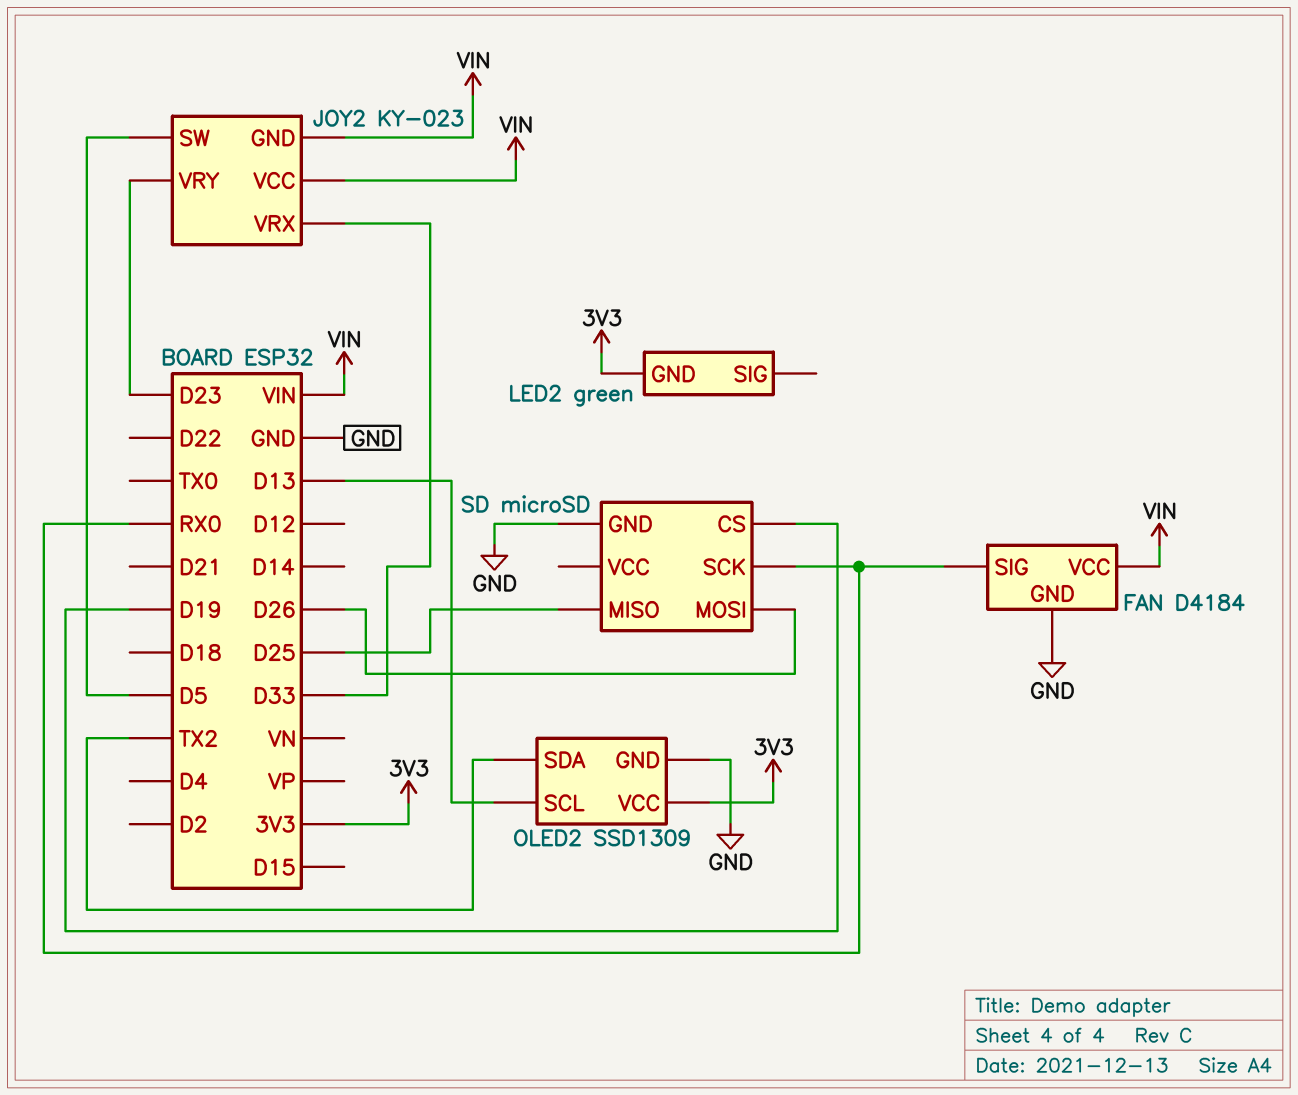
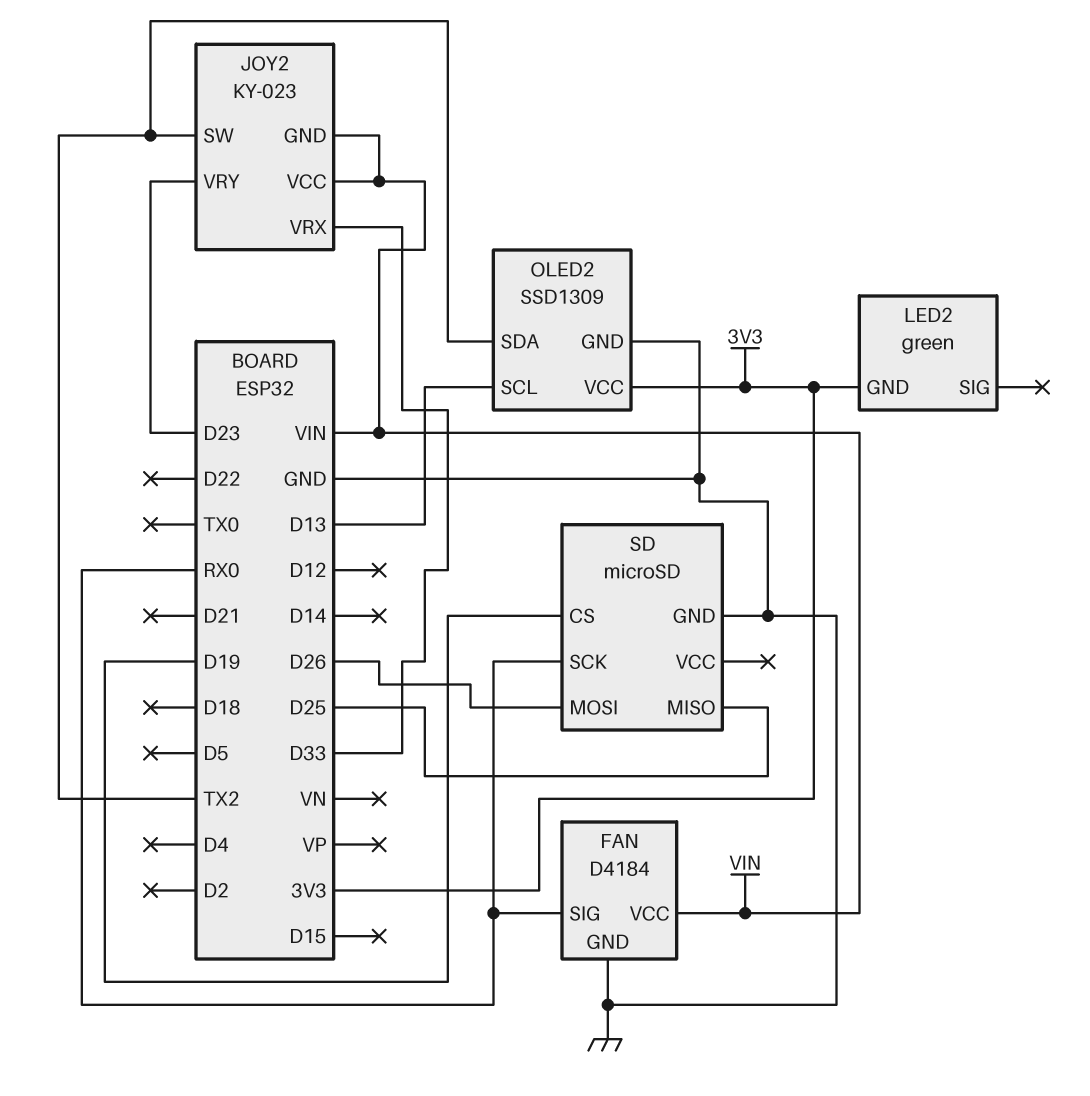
JOY2 pin SW: D5 -> TX2

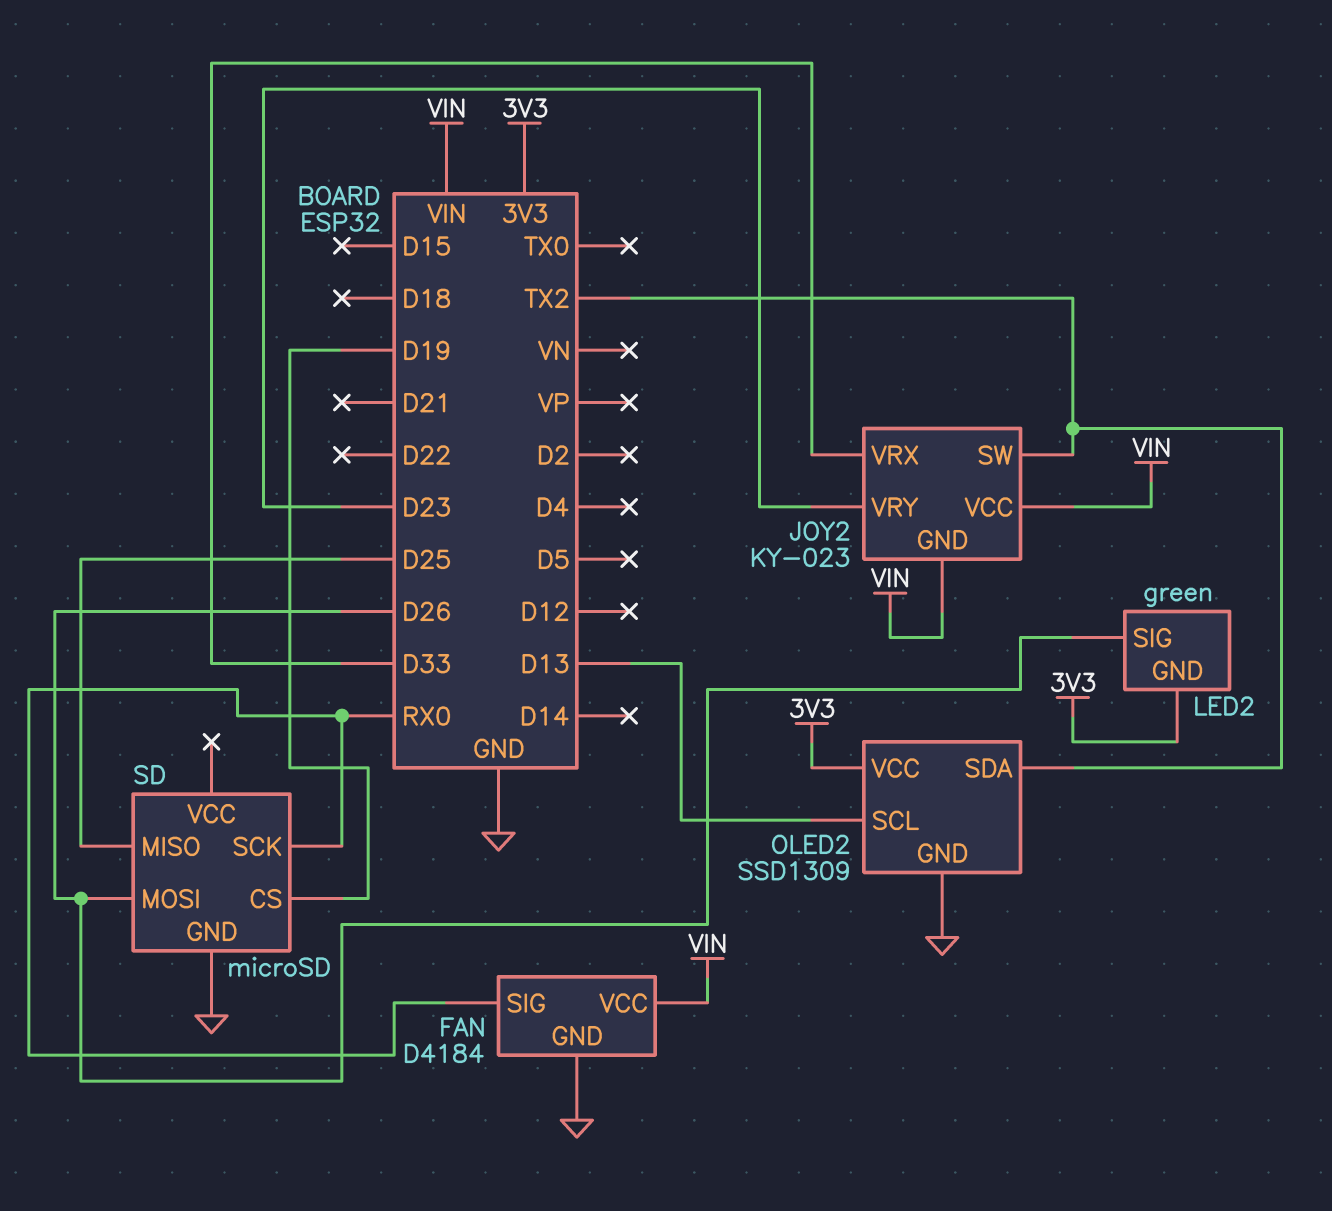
LED2 pin SIG: none -> D26

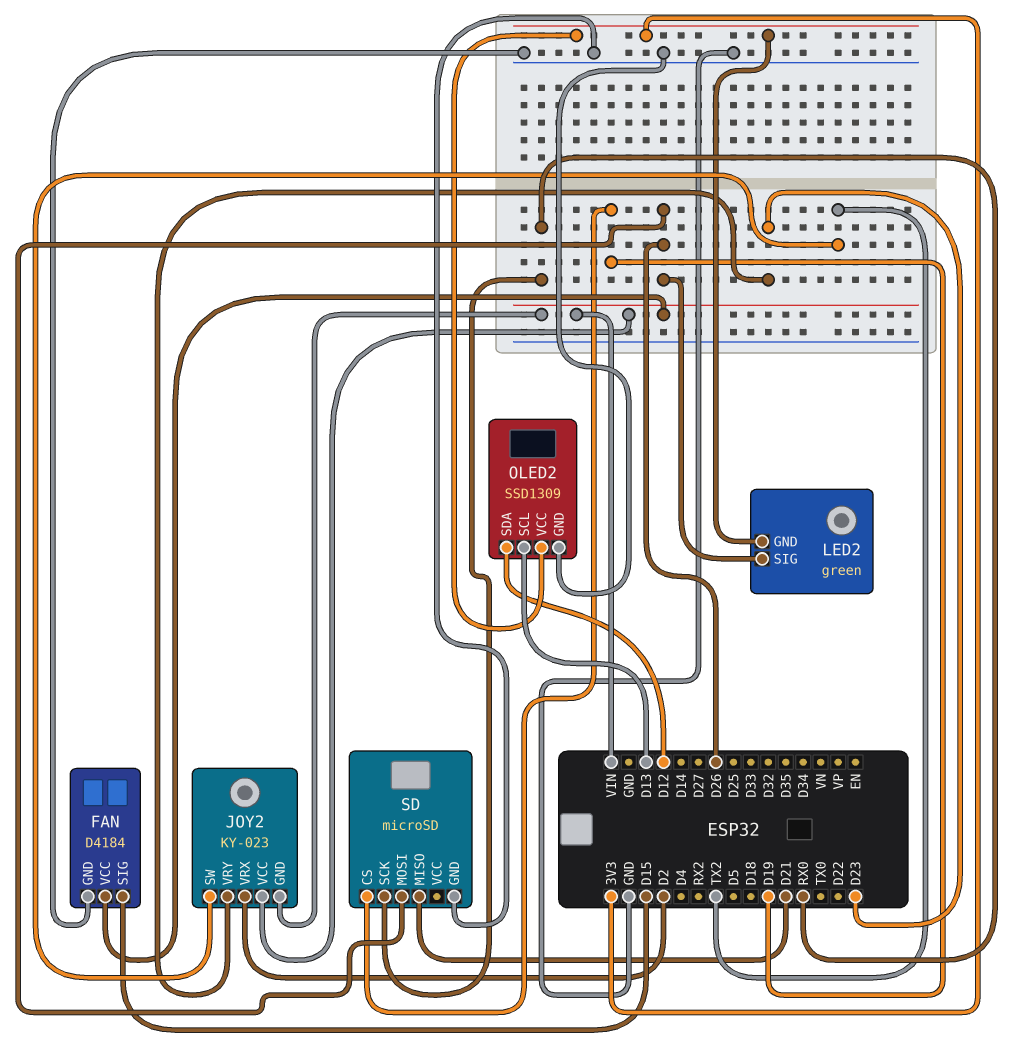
FAN pin SIG: RX0 -> D15
JOY2 pin VRX: D33 -> D2
OLED2 pin SDA: TX2 -> D12
SD pin MISO: D25 -> D21

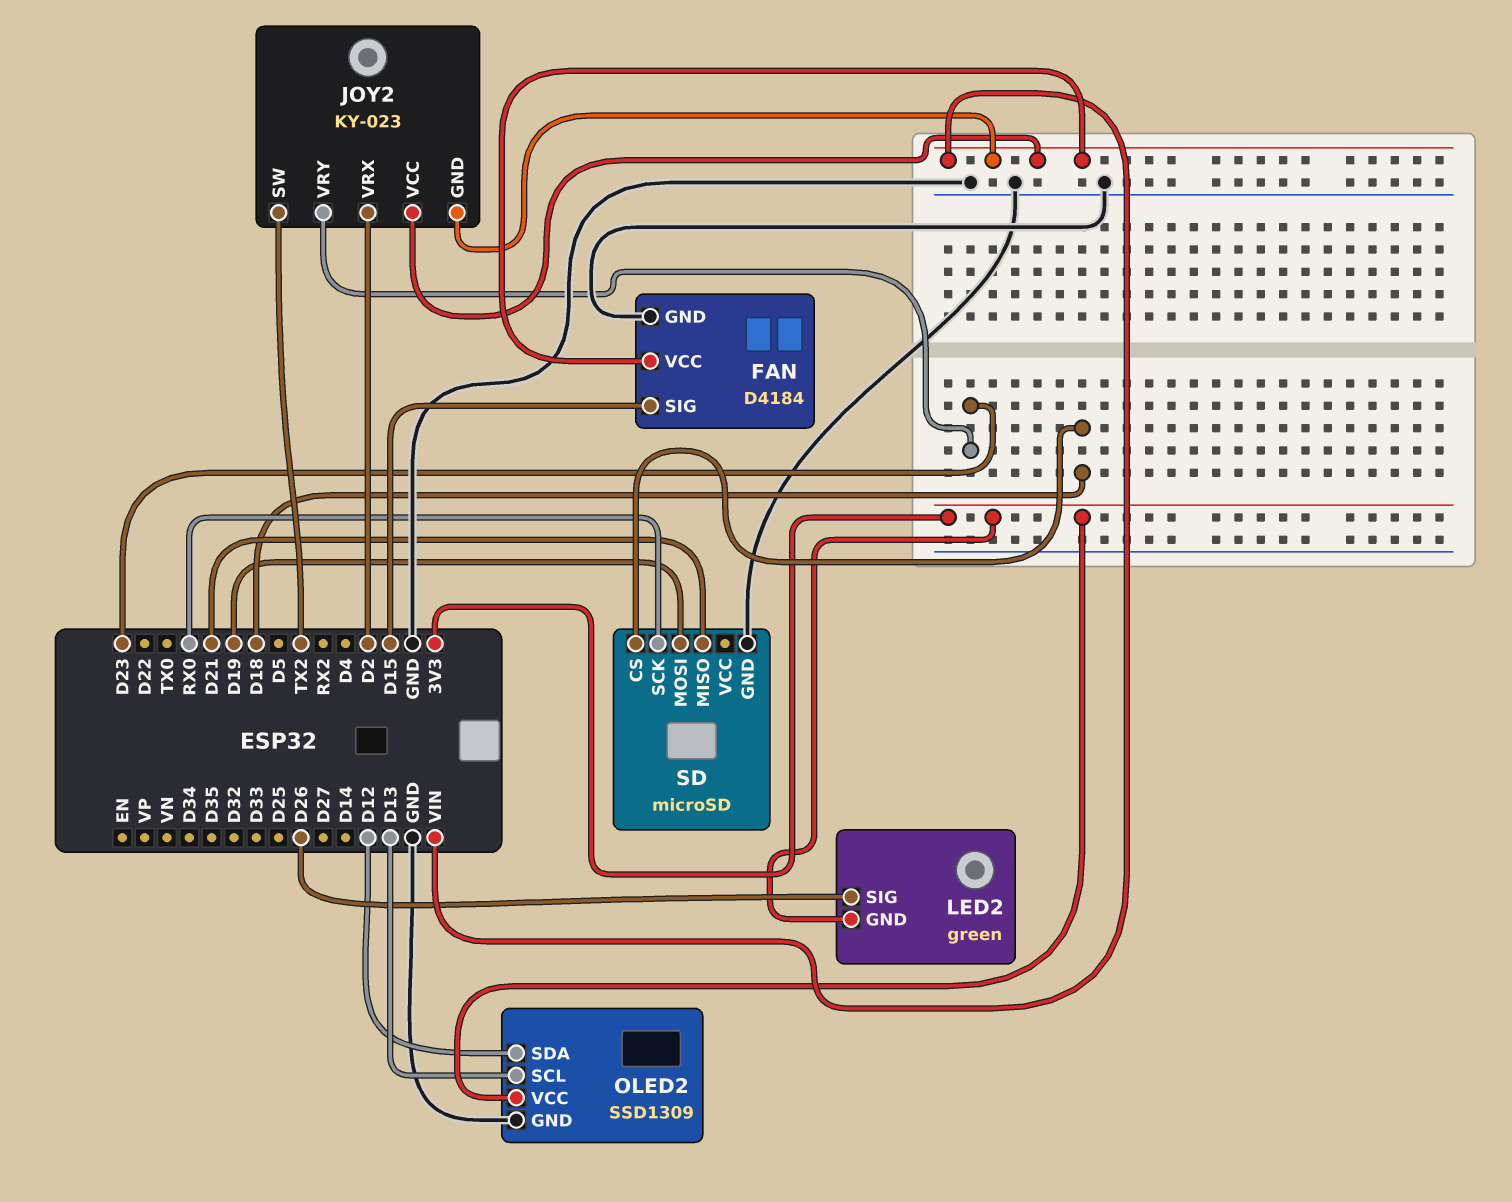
SD pin CS: D19 -> D18
SD pin MOSI: D26 -> D19

